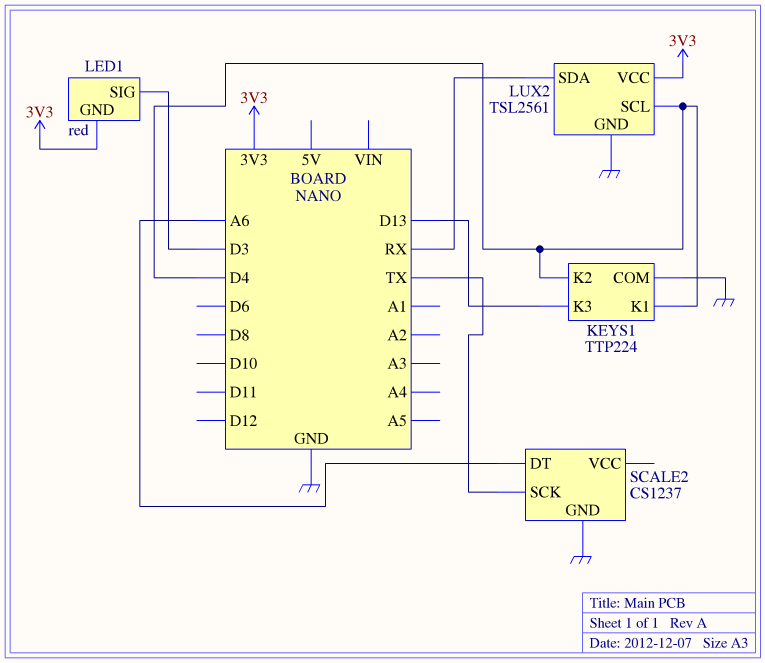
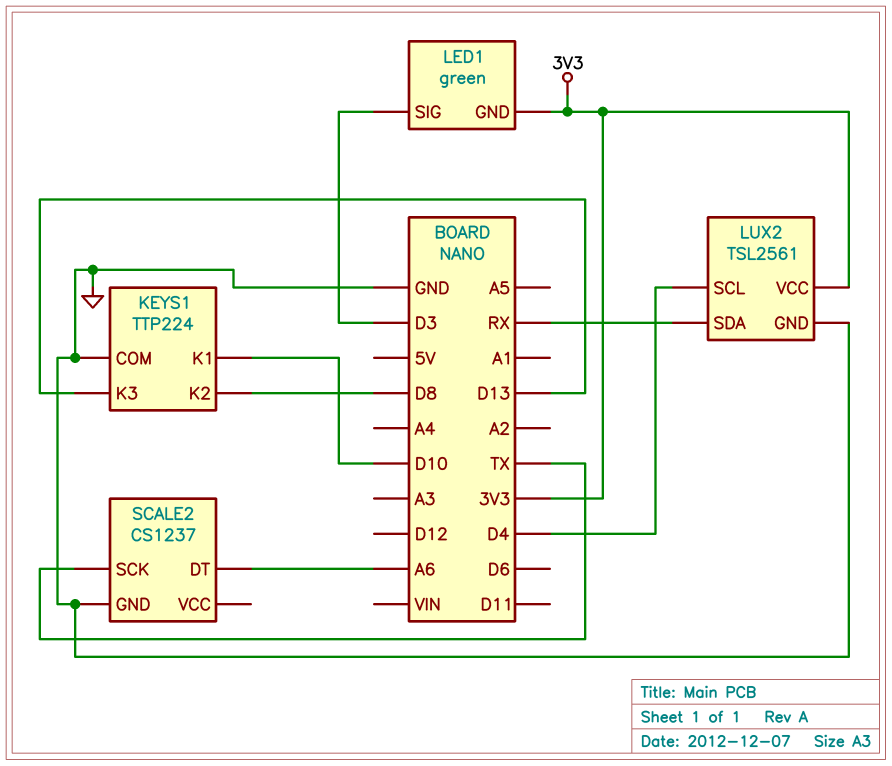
KEYS1 pin K1: D4 -> D10
KEYS1 pin K2: D4 -> D8
LED1: red -> green

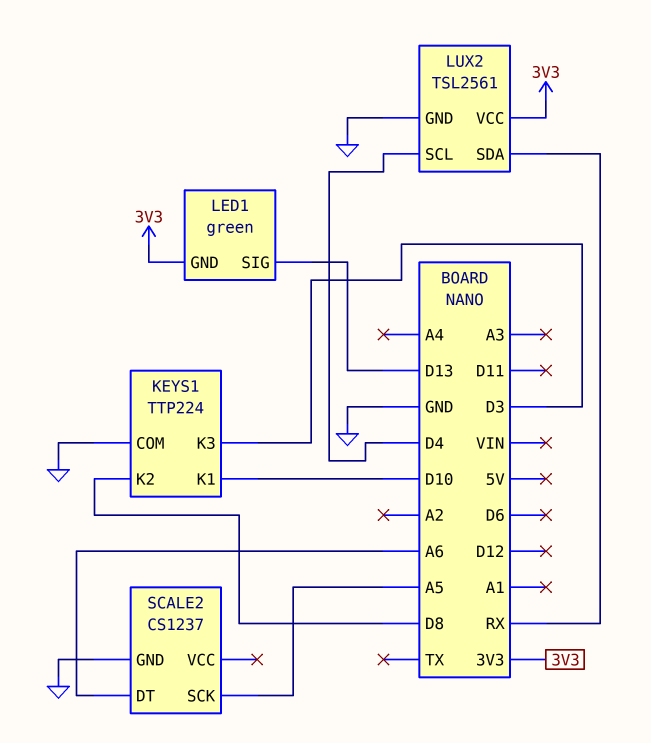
KEYS1 pin K3: D13 -> D3
LED1 pin SIG: D3 -> D13
SCALE2 pin SCK: TX -> A5

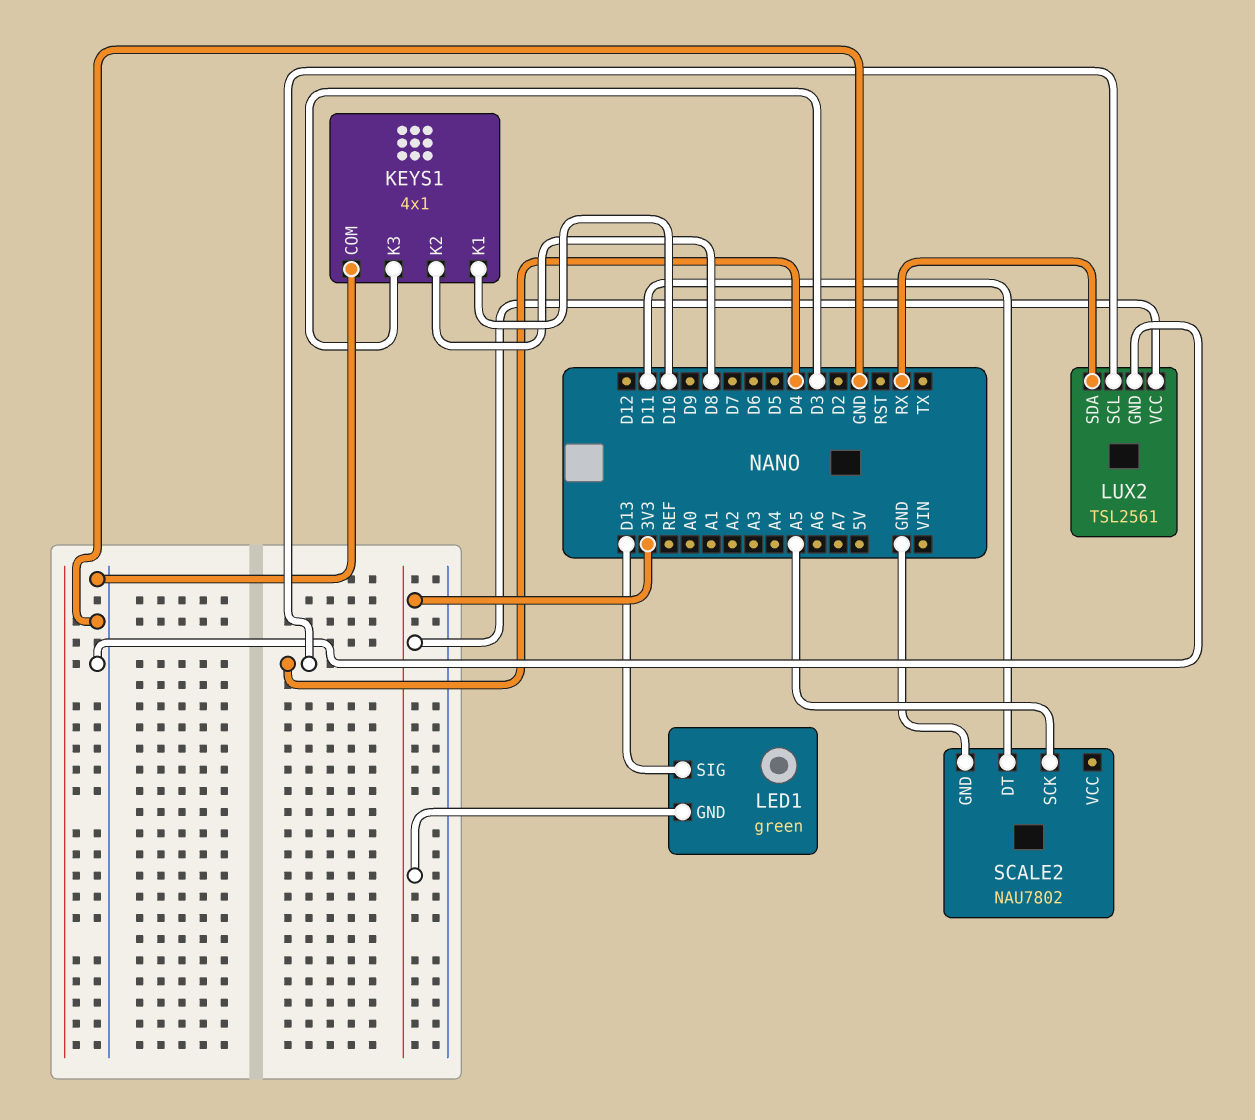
KEYS1: TTP224 -> 4x1
SCALE2: CS1237 -> NAU7802
SCALE2 pin DT: A6 -> D11

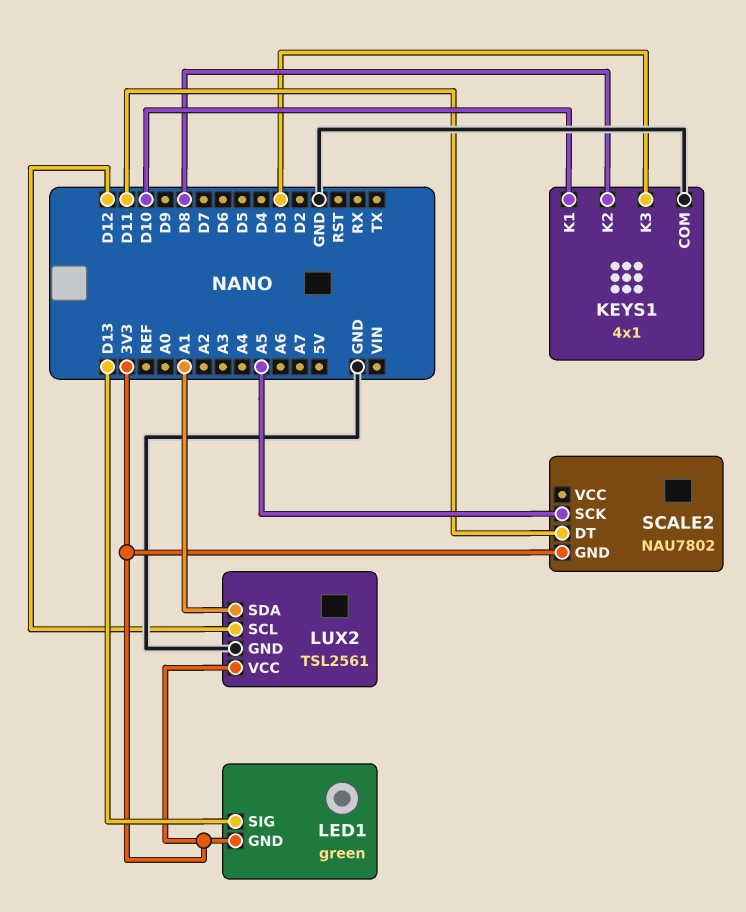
LUX2 pin SCL: D4 -> D12
LUX2 pin SDA: RX -> A1
SCALE2 pin GND: GND -> 3V3

